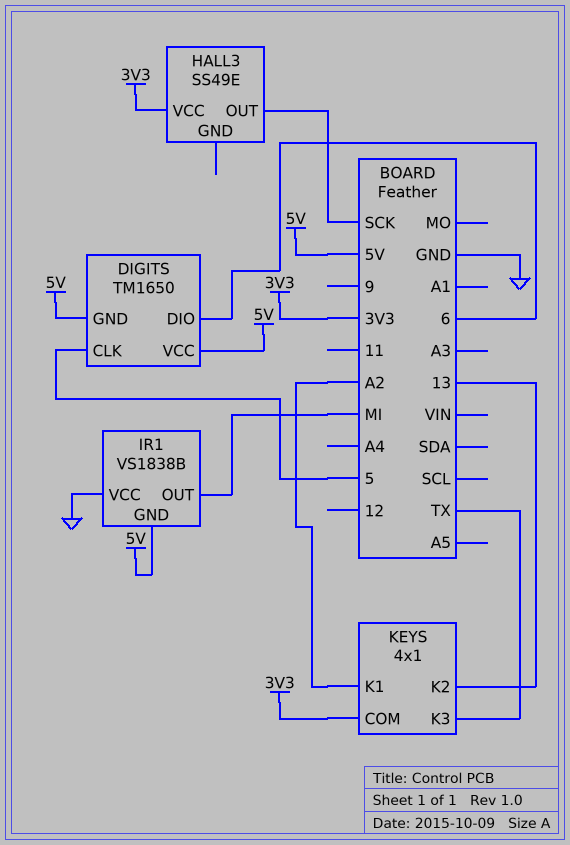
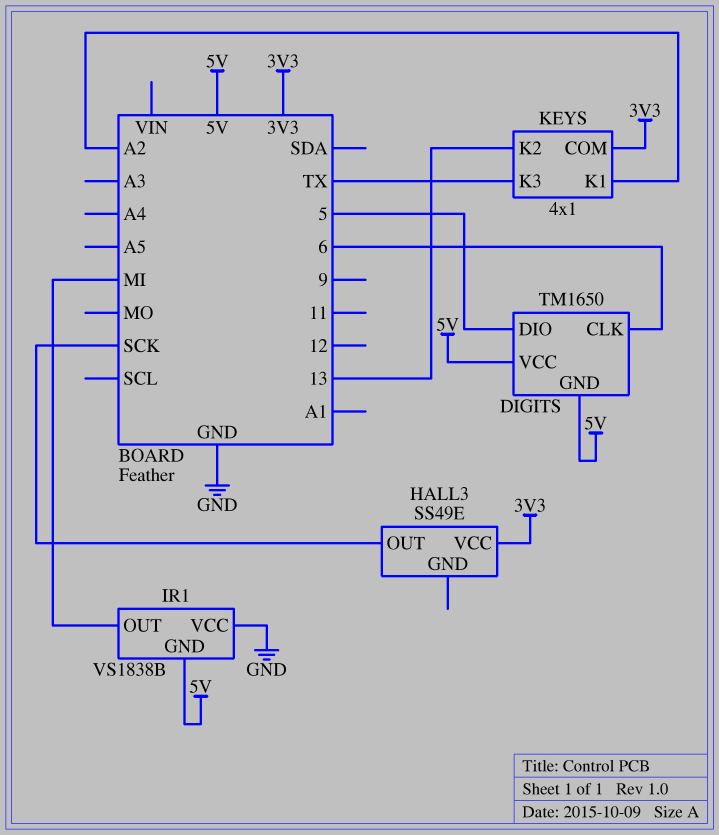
DIGITS pin CLK: 5 -> 6
DIGITS pin DIO: 6 -> 5

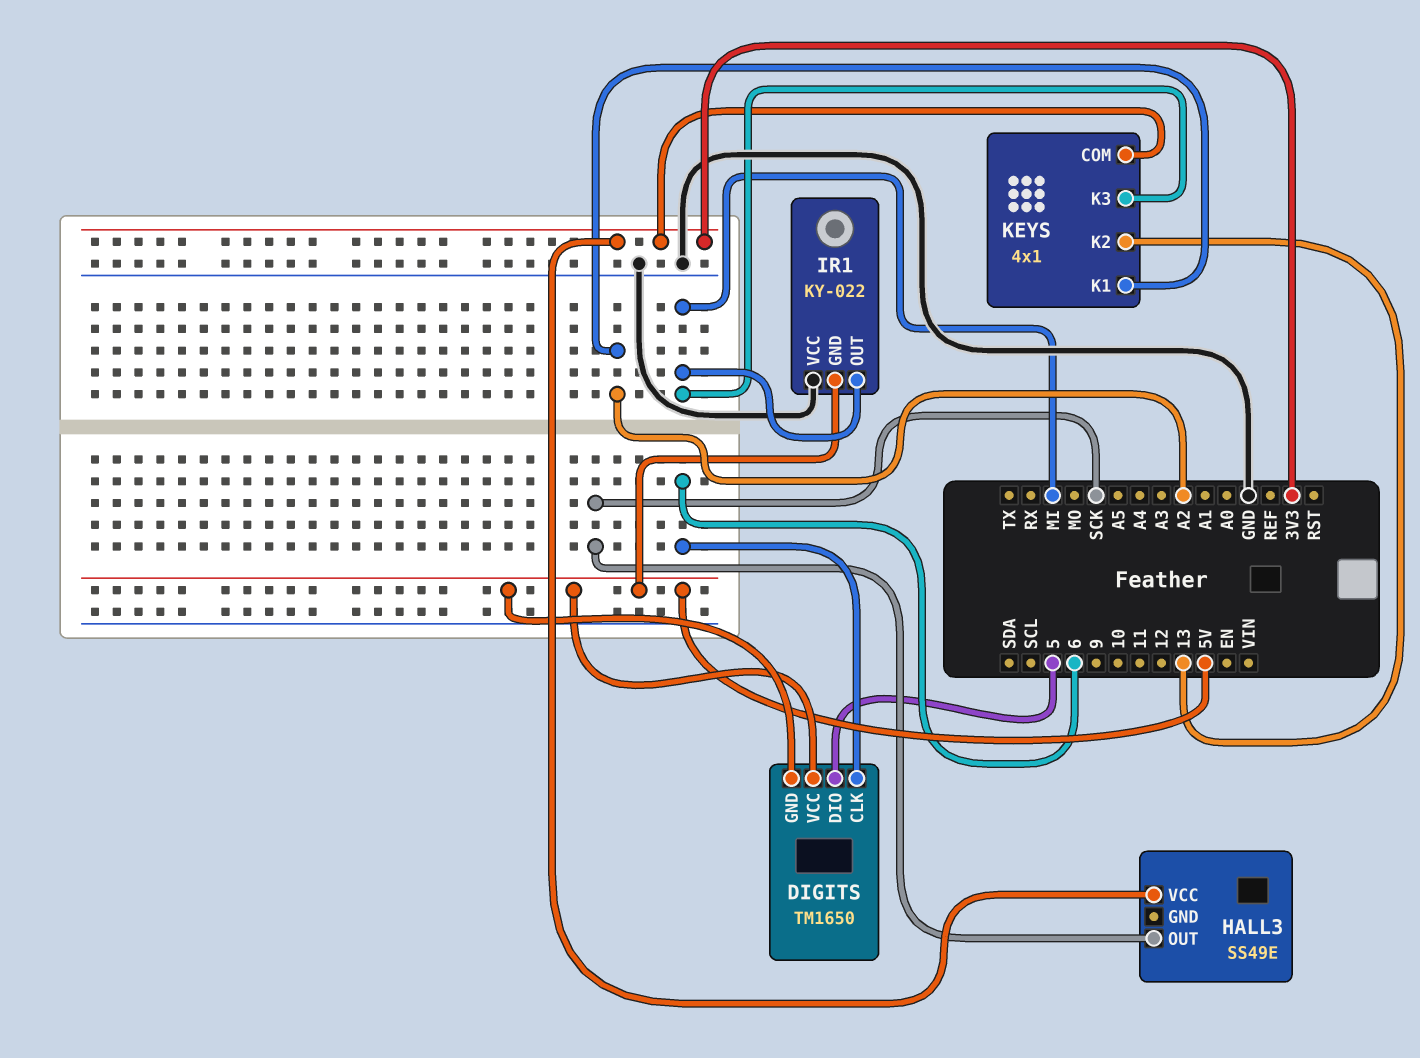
IR1: VS1838B -> KY-022
KEYS pin K3: TX -> MI

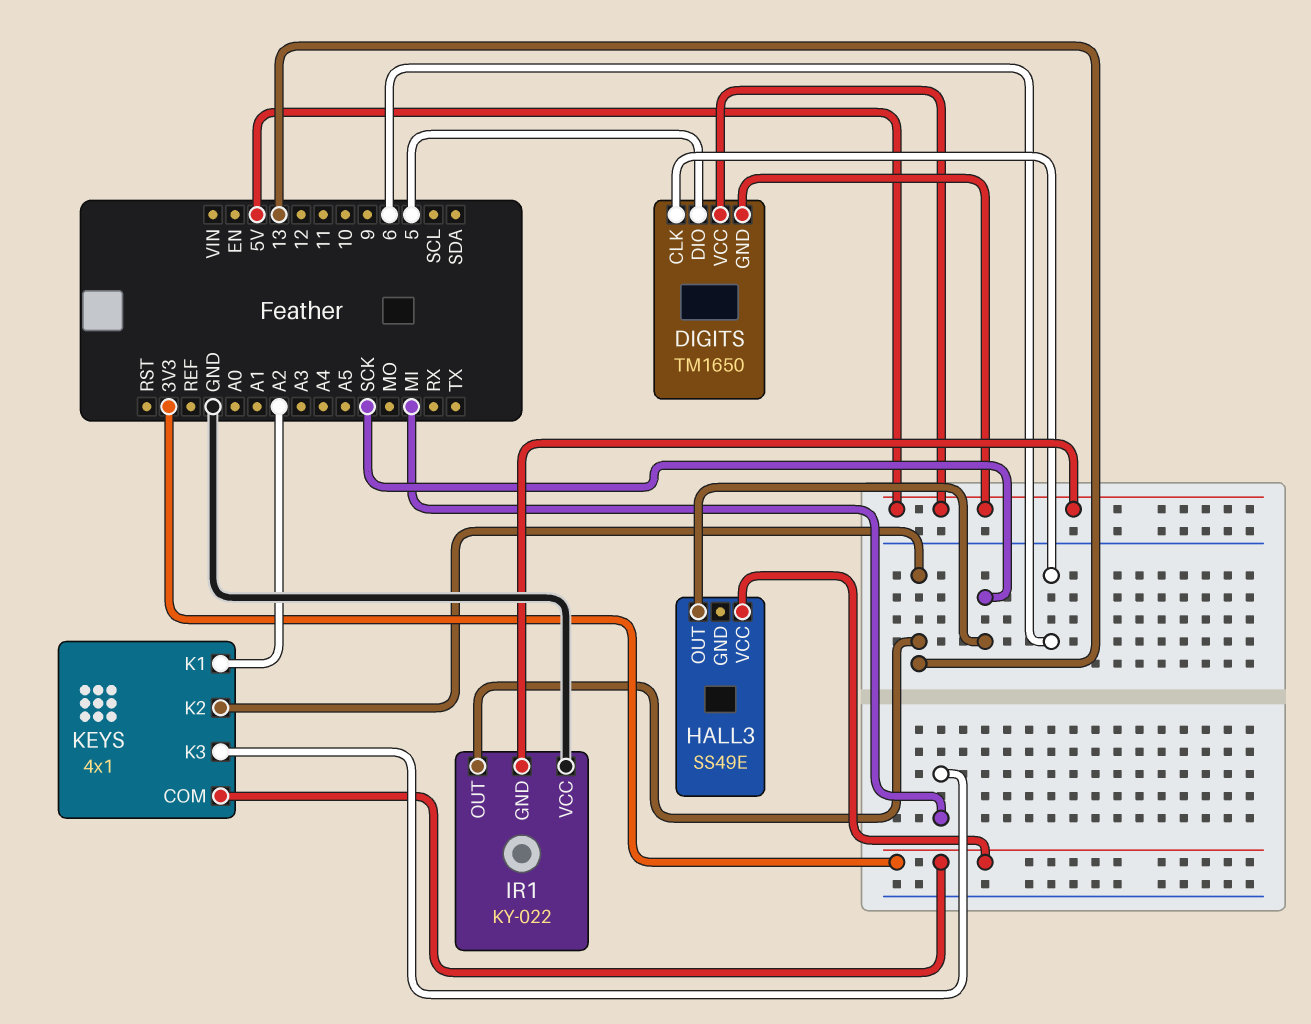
IR1 pin OUT: MI -> 13

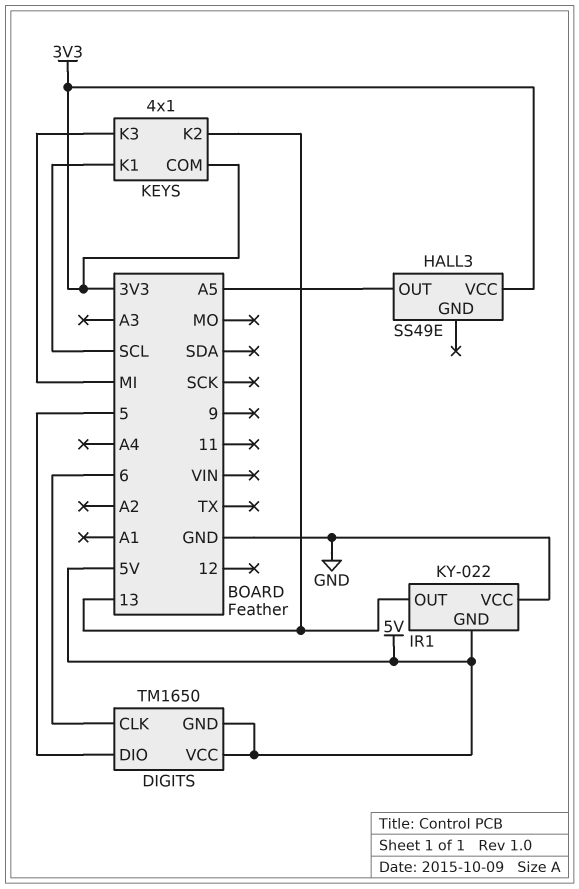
HALL3 pin OUT: SCK -> A5
KEYS pin K1: A2 -> SCL

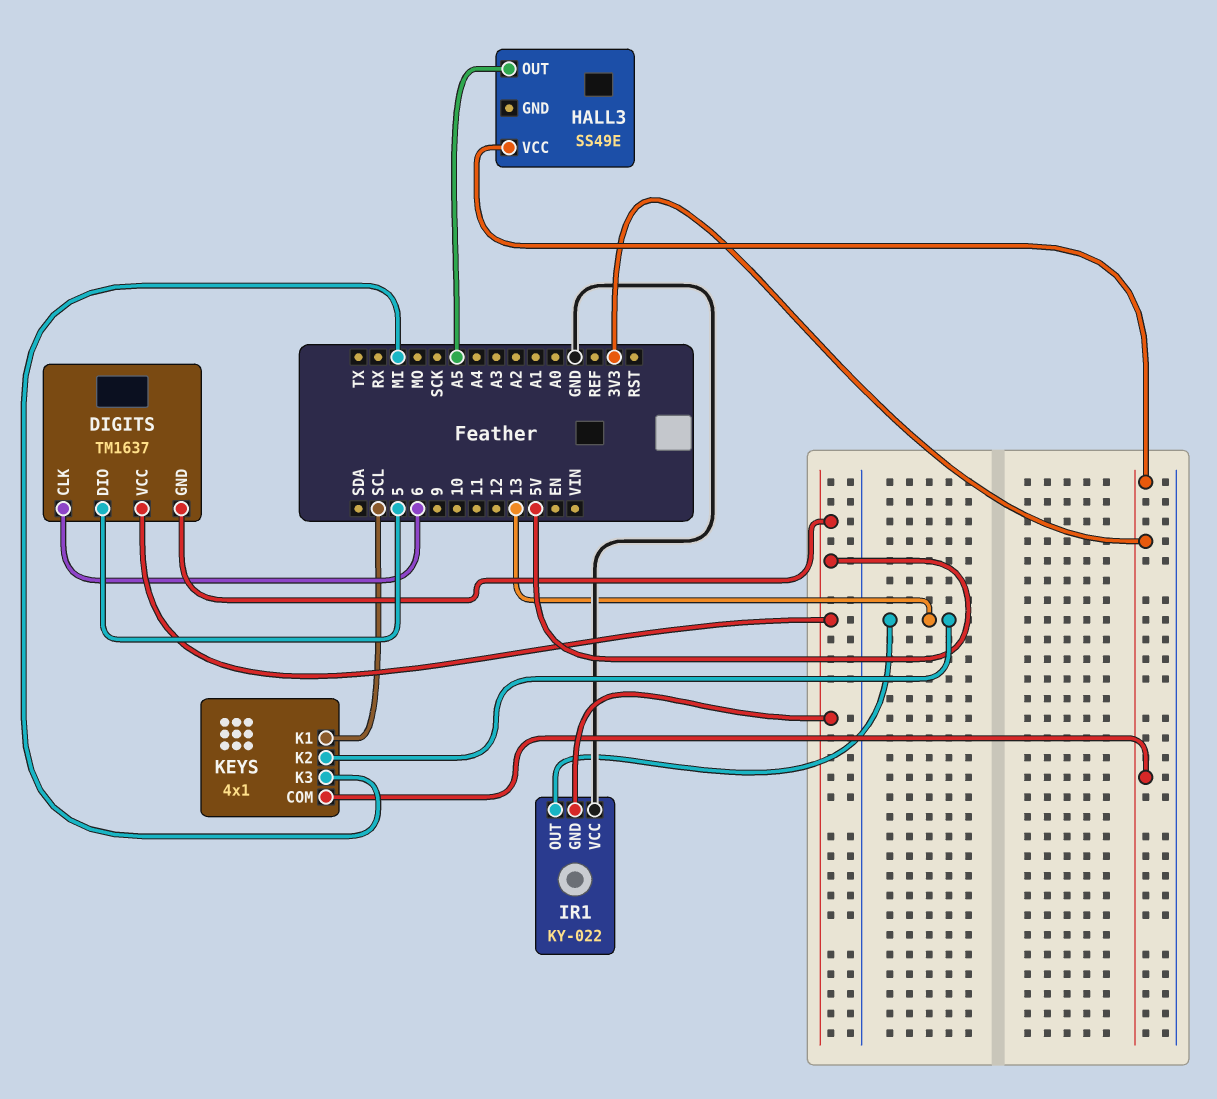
DIGITS: TM1650 -> TM1637

